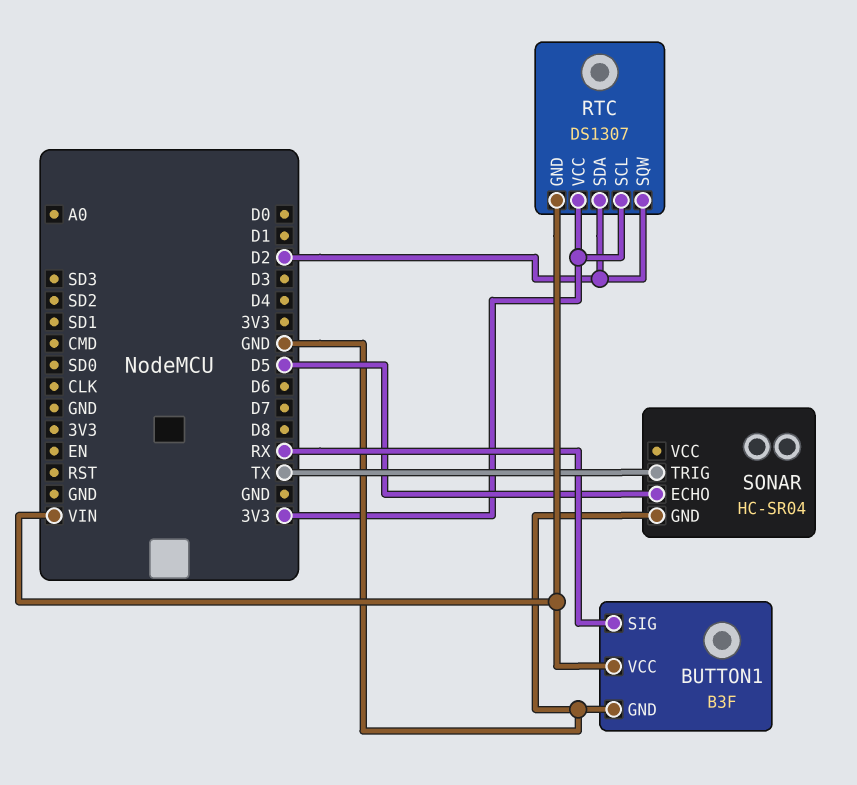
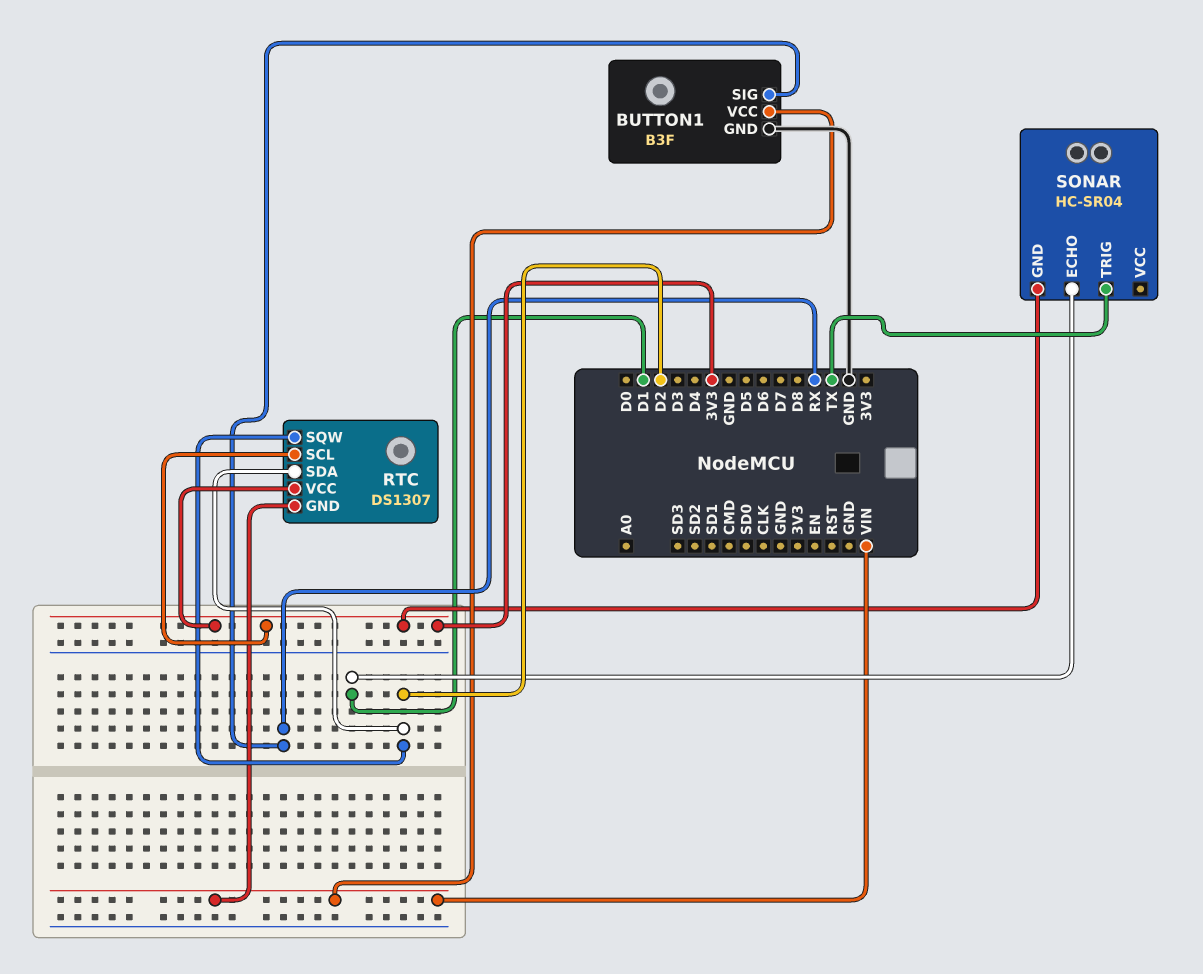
SONAR pin ECHO: D5 -> D1
SONAR pin GND: GND -> 3V3

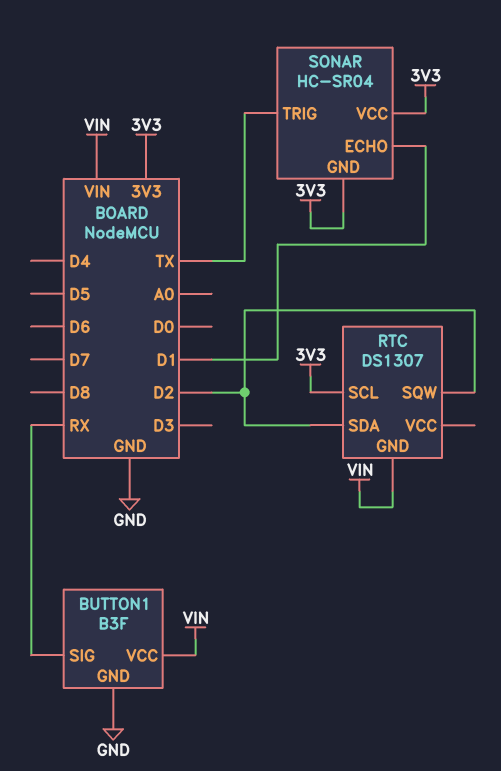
RTC pin VCC: 3V3 -> none
SONAR pin VCC: none -> 3V3

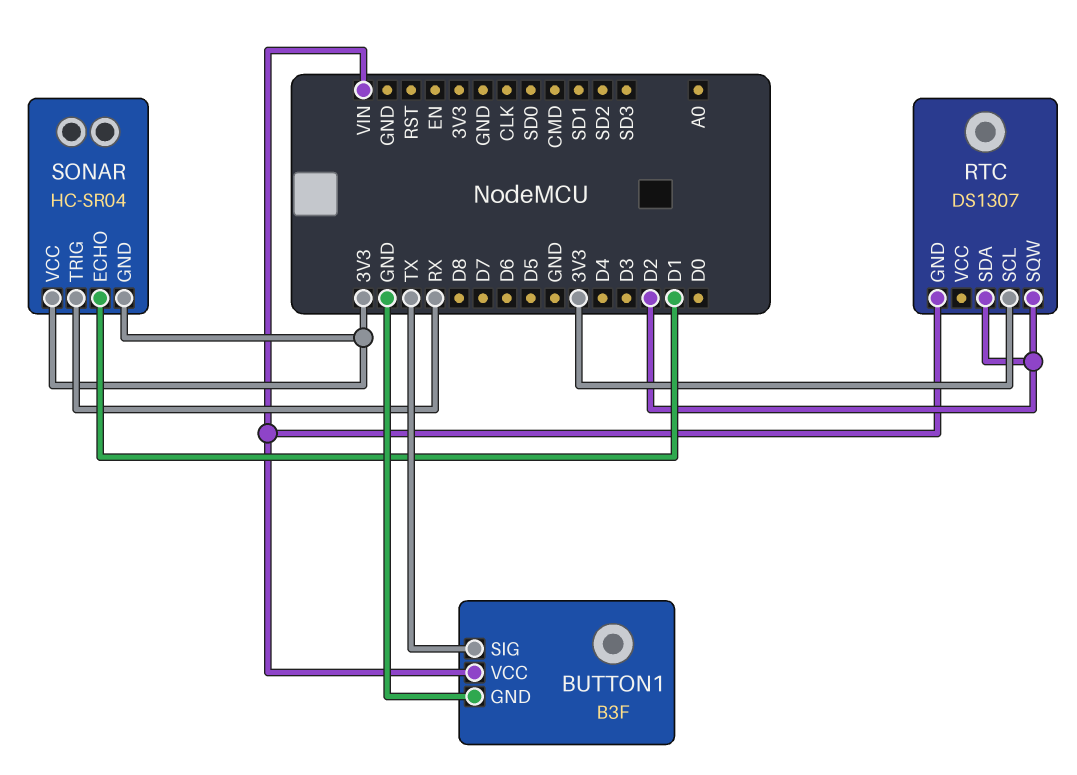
BUTTON1 pin SIG: RX -> TX
SONAR pin TRIG: TX -> RX

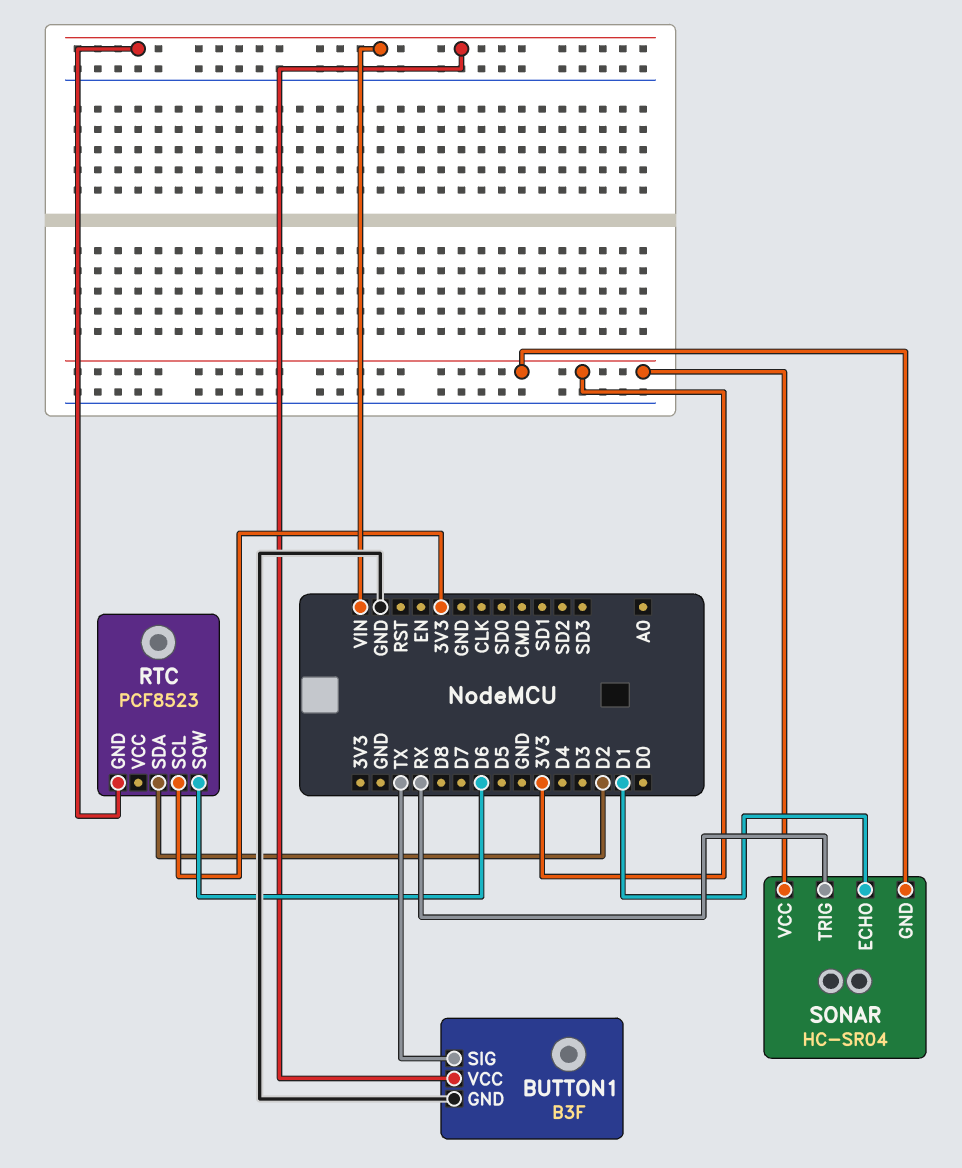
RTC: DS1307 -> PCF8523
RTC pin SQW: D2 -> D6

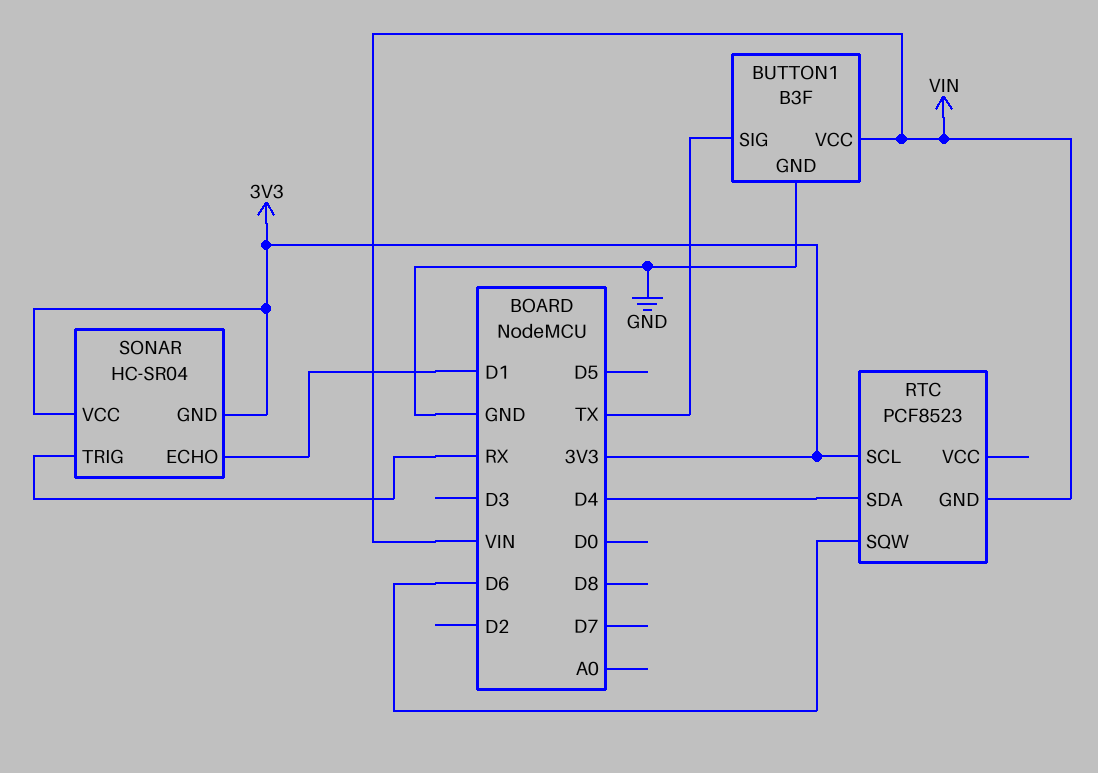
RTC pin SDA: D2 -> D4

